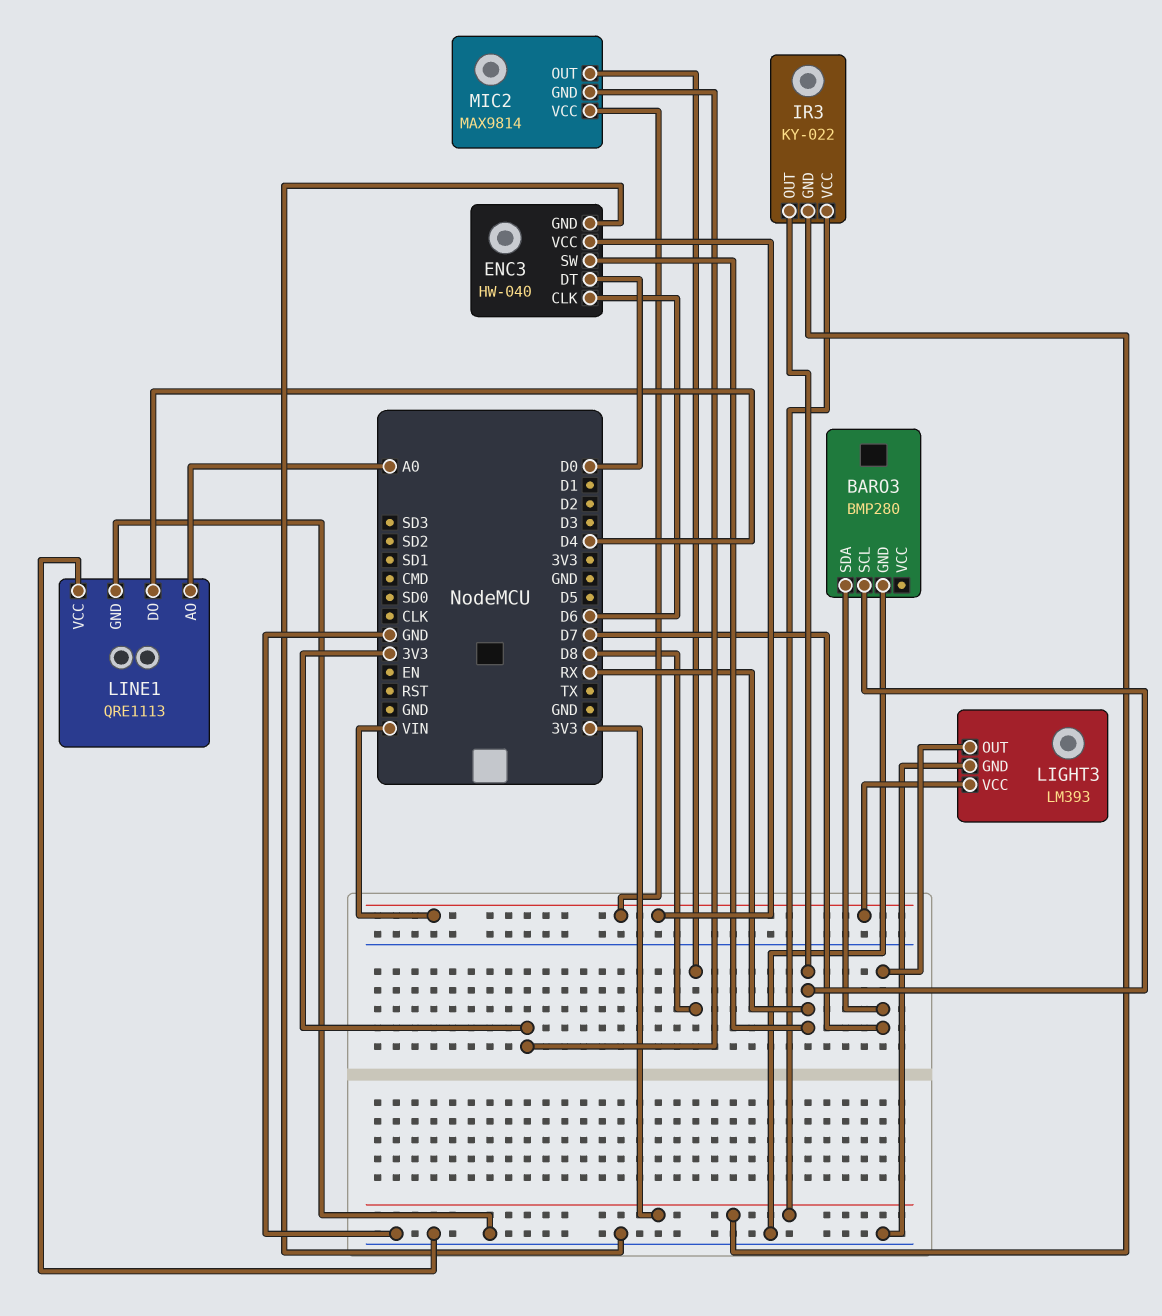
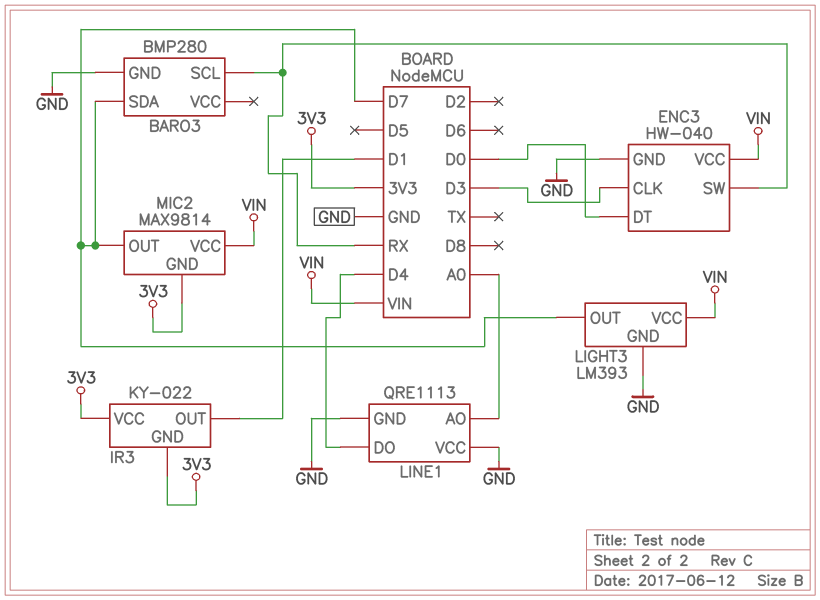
ENC3 pin CLK: D6 -> D3
IR3 pin OUT: RX -> D1
MIC2 pin OUT: D8 -> D7

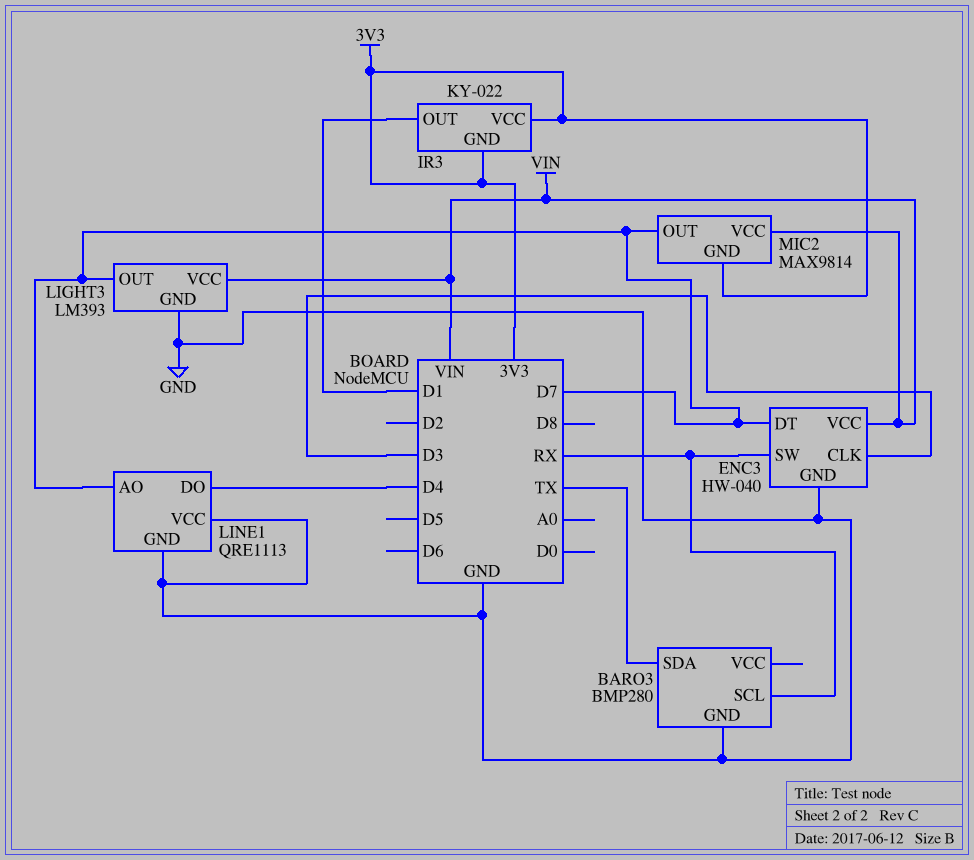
BARO3 pin SDA: D7 -> TX
ENC3 pin DT: D0 -> D7
LINE1 pin AO: A0 -> D7

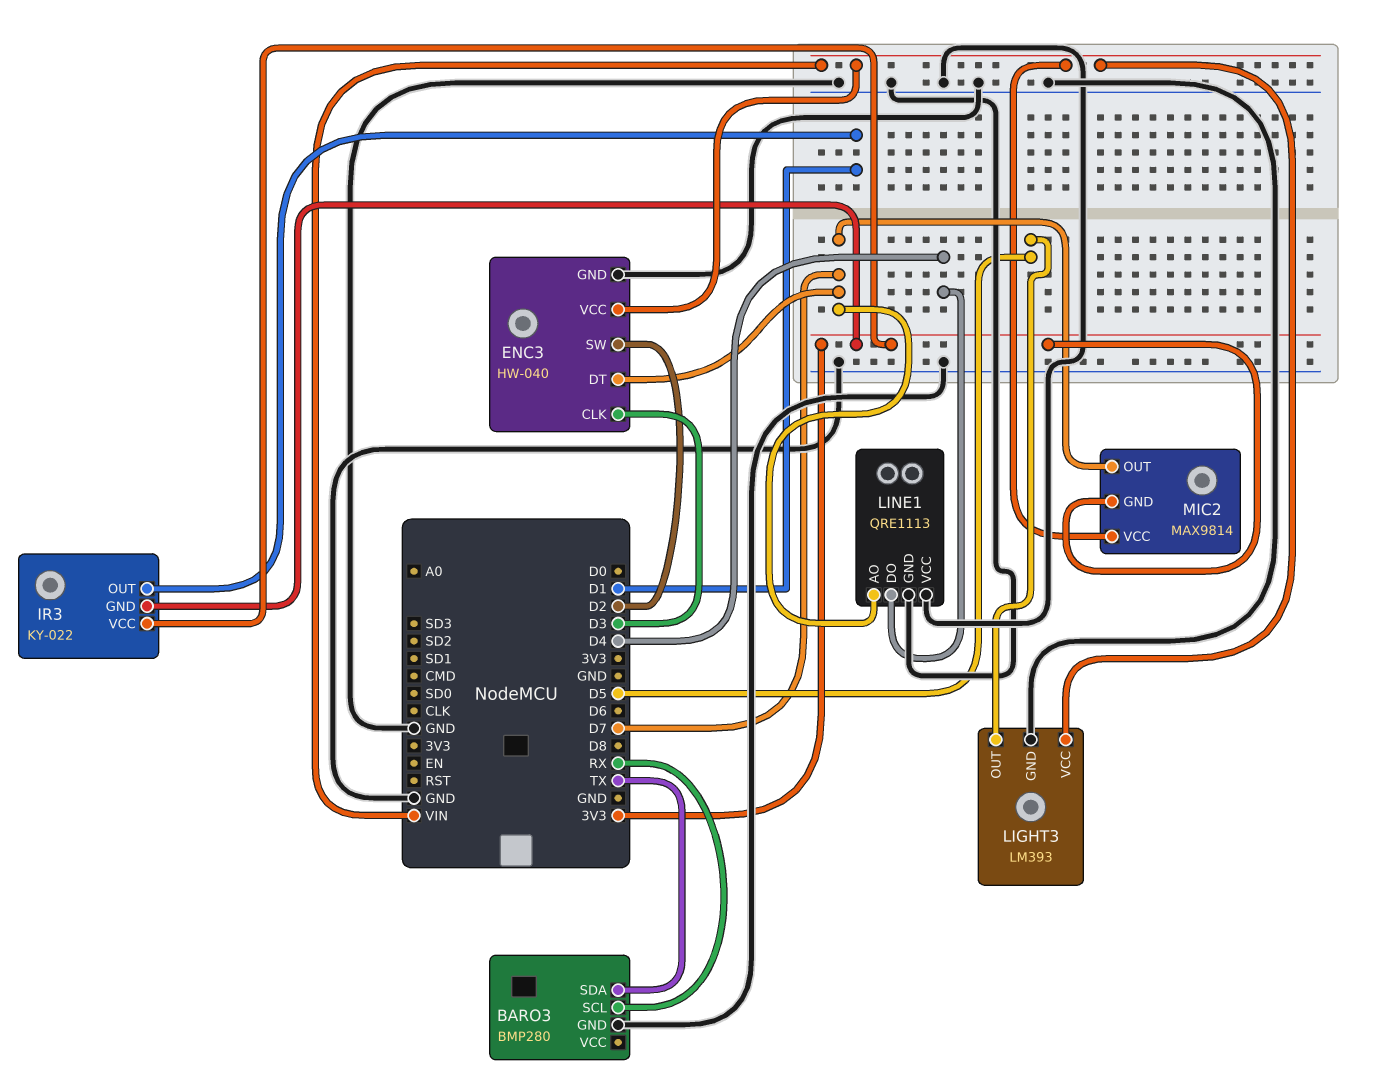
ENC3 pin SW: RX -> D2
LIGHT3 pin OUT: D7 -> D5

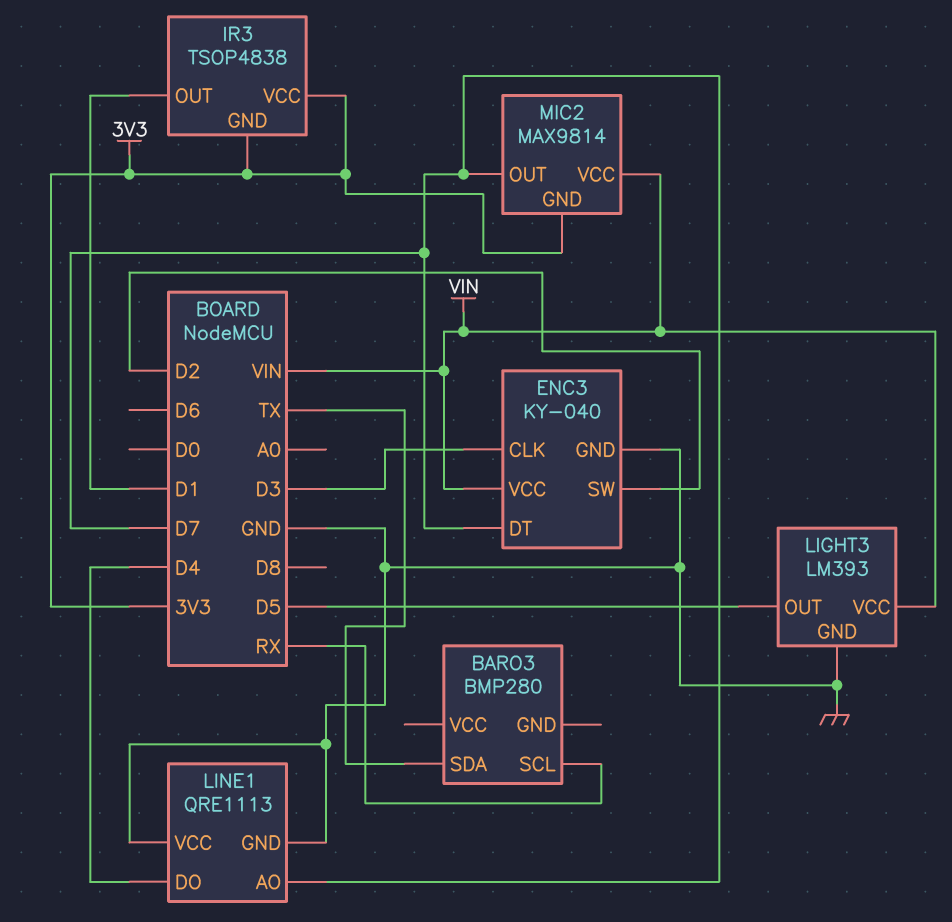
BARO3 pin GND: GND -> none
ENC3: HW-040 -> KY-040
IR3: KY-022 -> TSOP4838

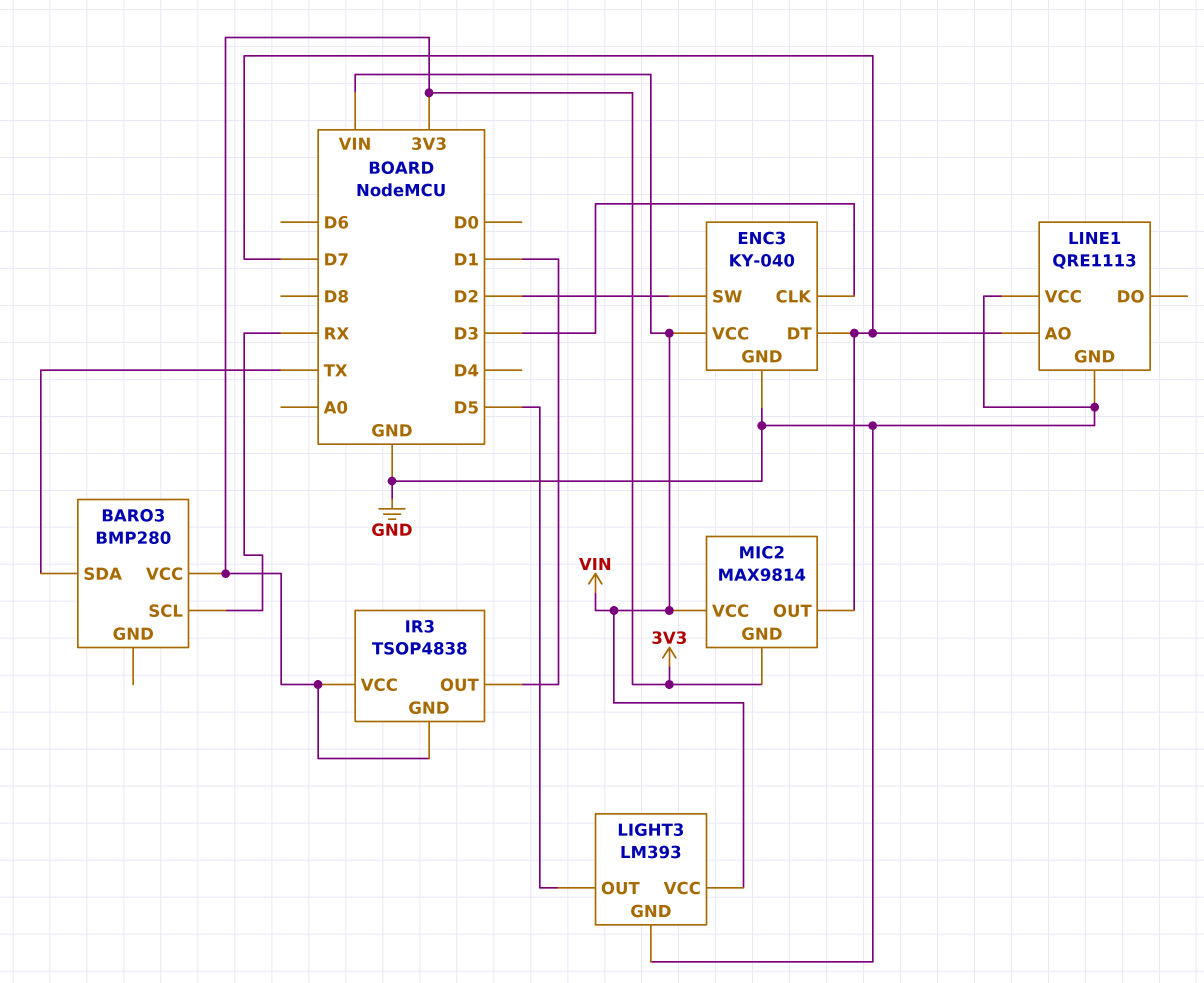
BARO3 pin VCC: none -> 3V3
LINE1 pin DO: D4 -> none

